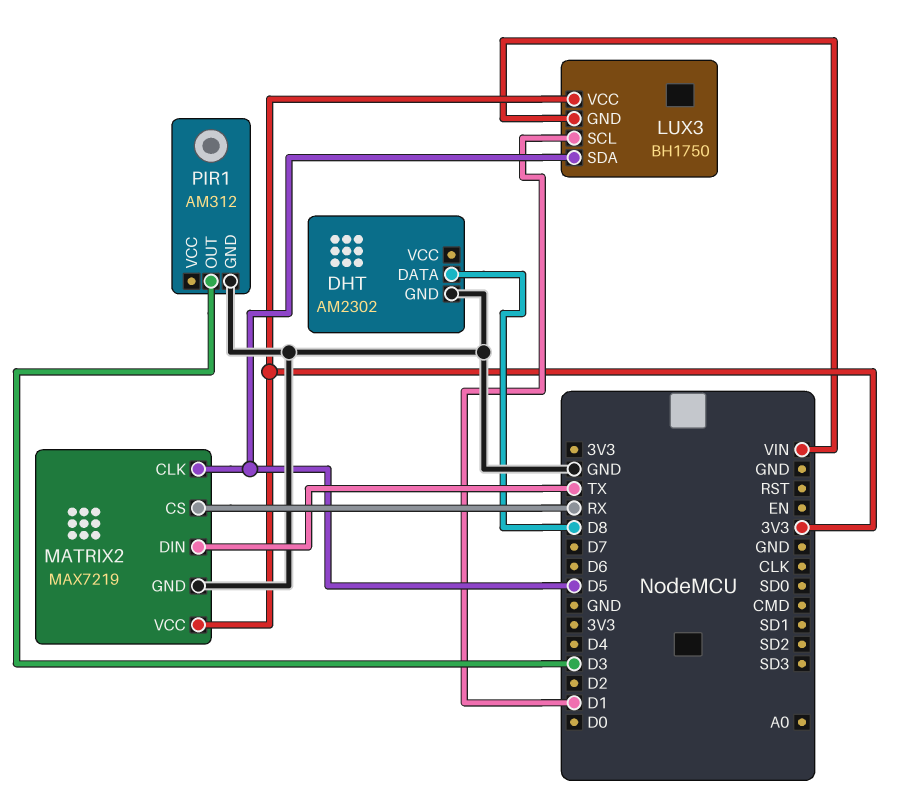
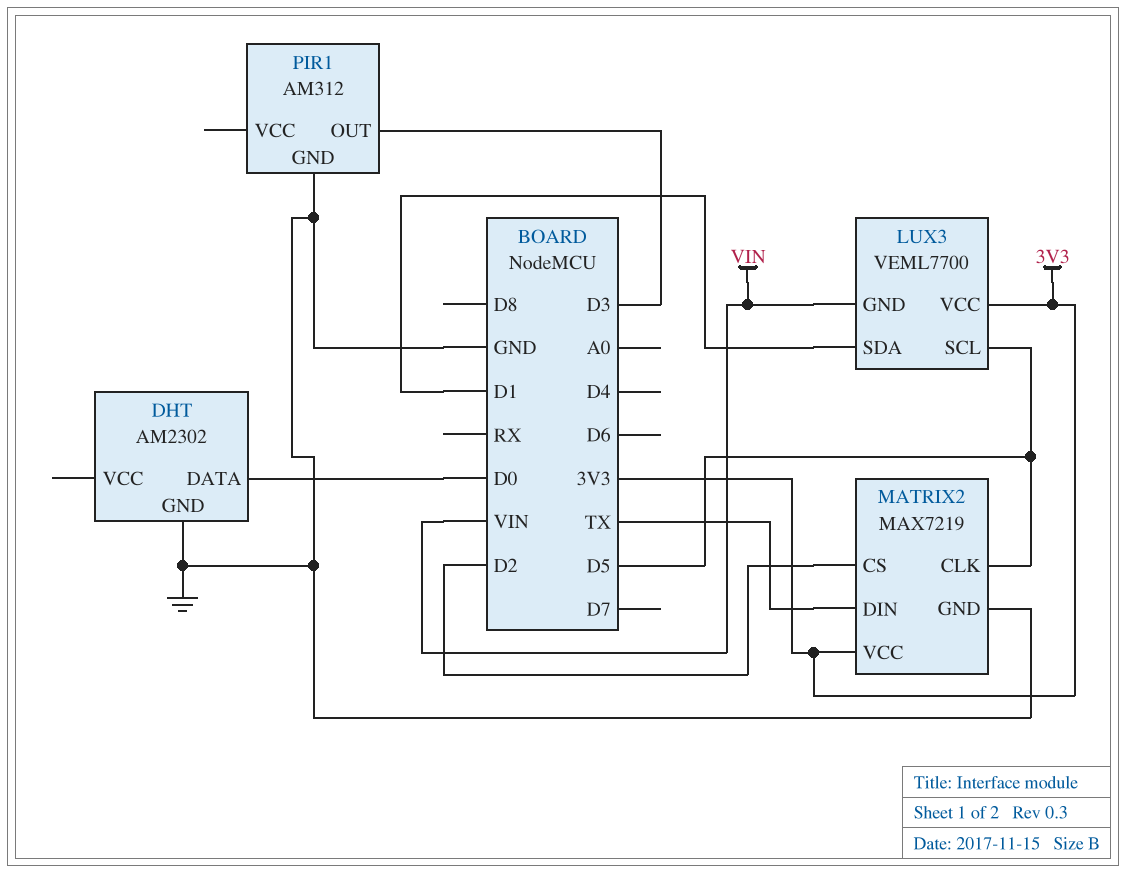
DHT pin DATA: D8 -> D0
LUX3: BH1750 -> VEML7700
LUX3 pin SCL: D1 -> D5
LUX3 pin SDA: D5 -> D1
MATRIX2 pin CS: RX -> D2

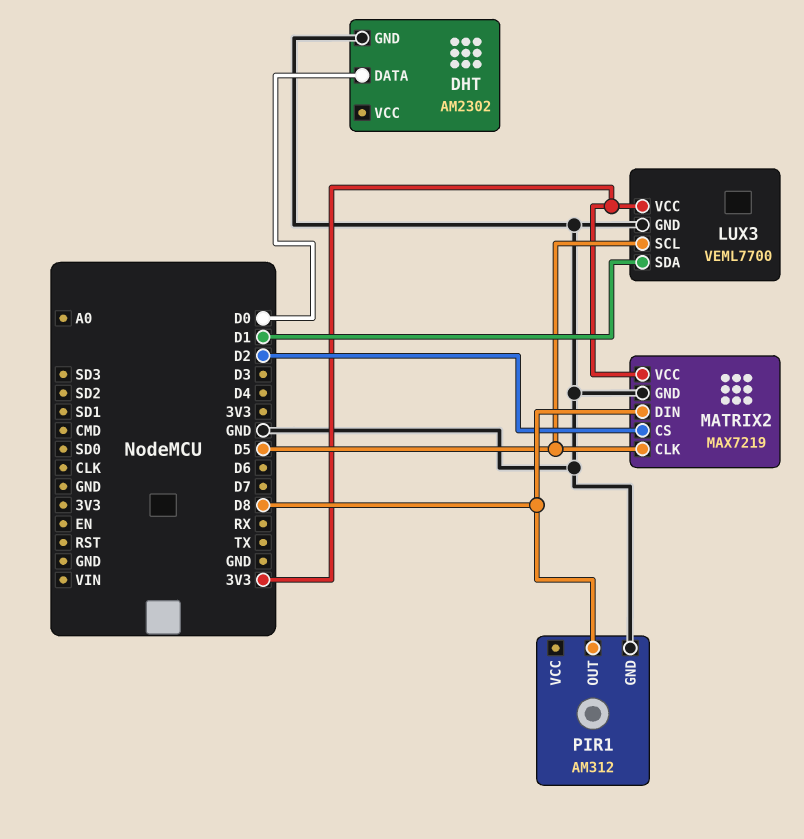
LUX3 pin GND: VIN -> GND
MATRIX2 pin DIN: TX -> D8
PIR1 pin OUT: D3 -> D8

